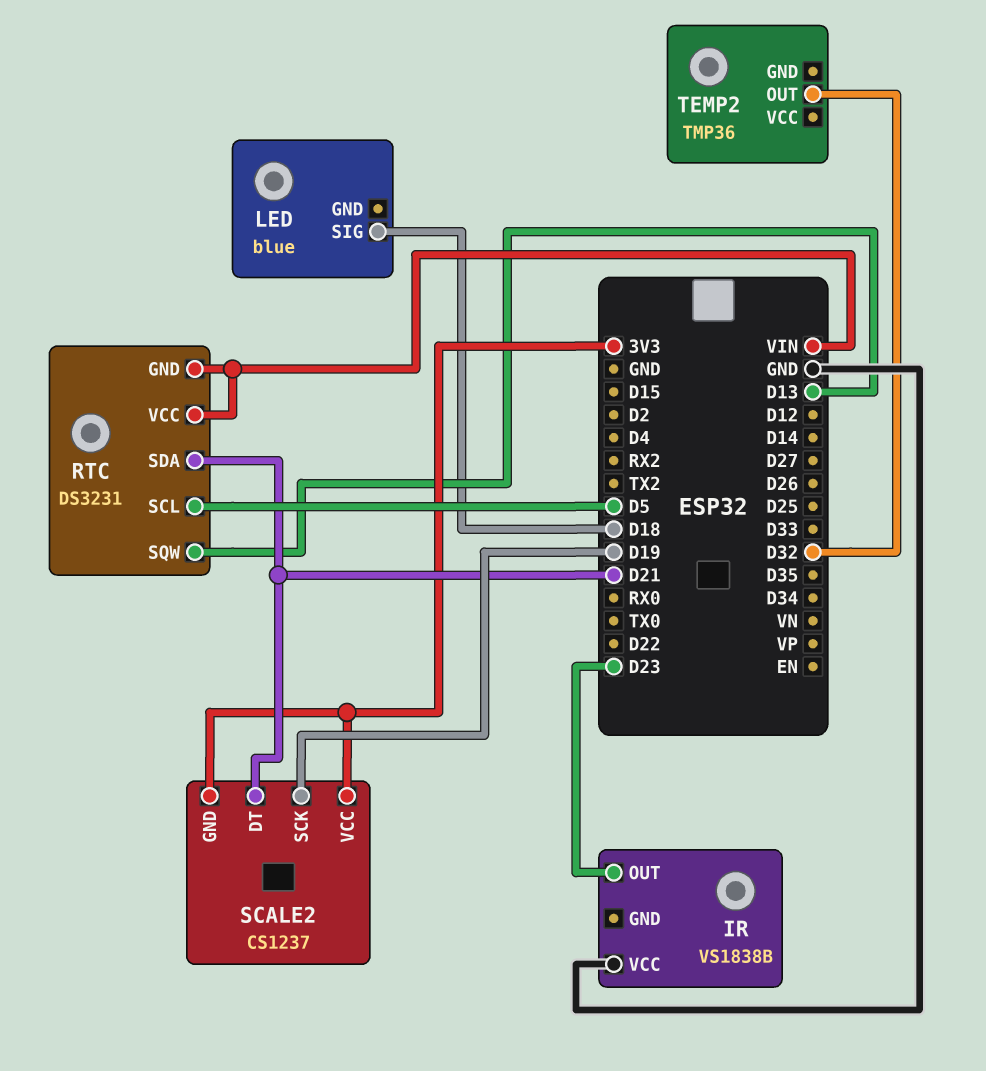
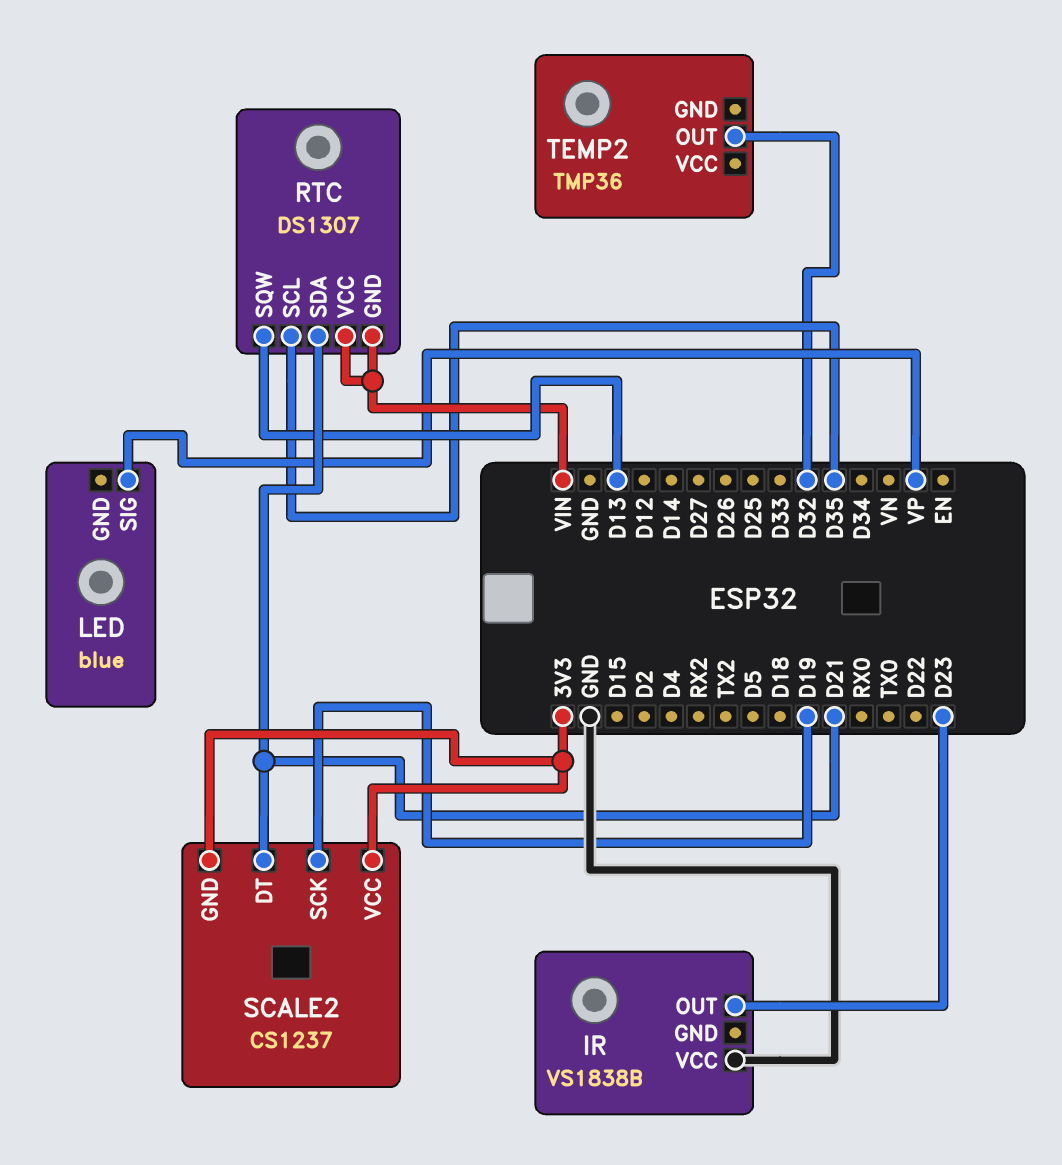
LED pin SIG: D18 -> VP
RTC: DS3231 -> DS1307
RTC pin SCL: D5 -> D35

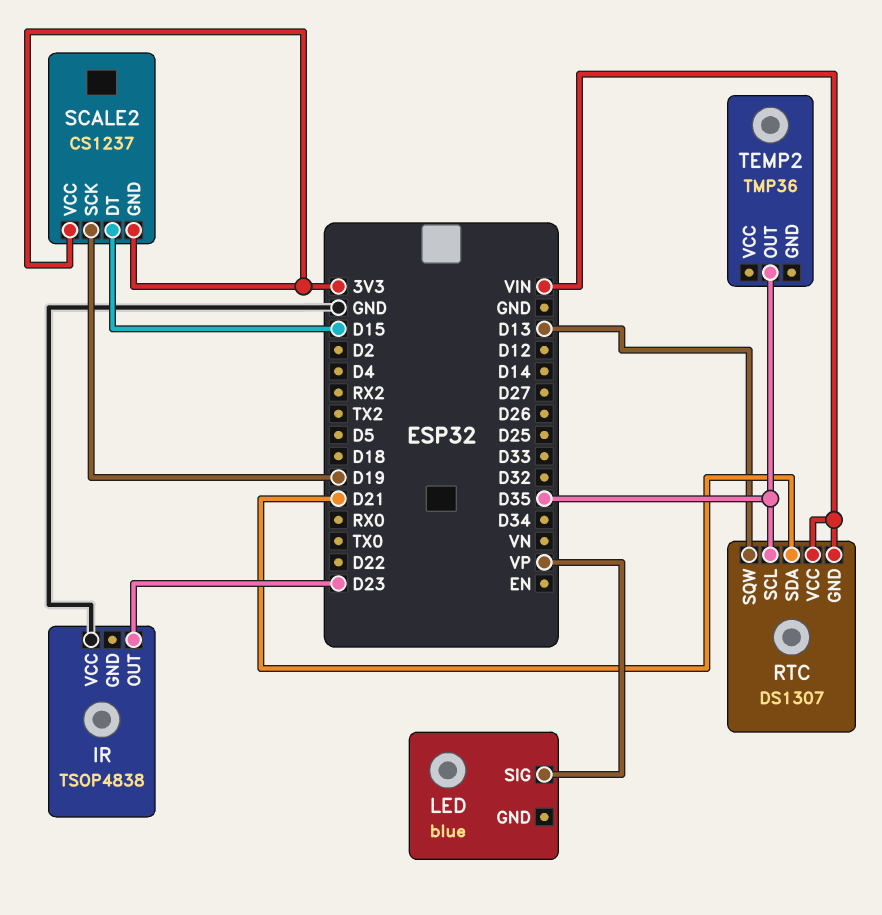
IR: VS1838B -> TSOP4838
SCALE2 pin DT: D21 -> D15
TEMP2 pin OUT: D32 -> D35

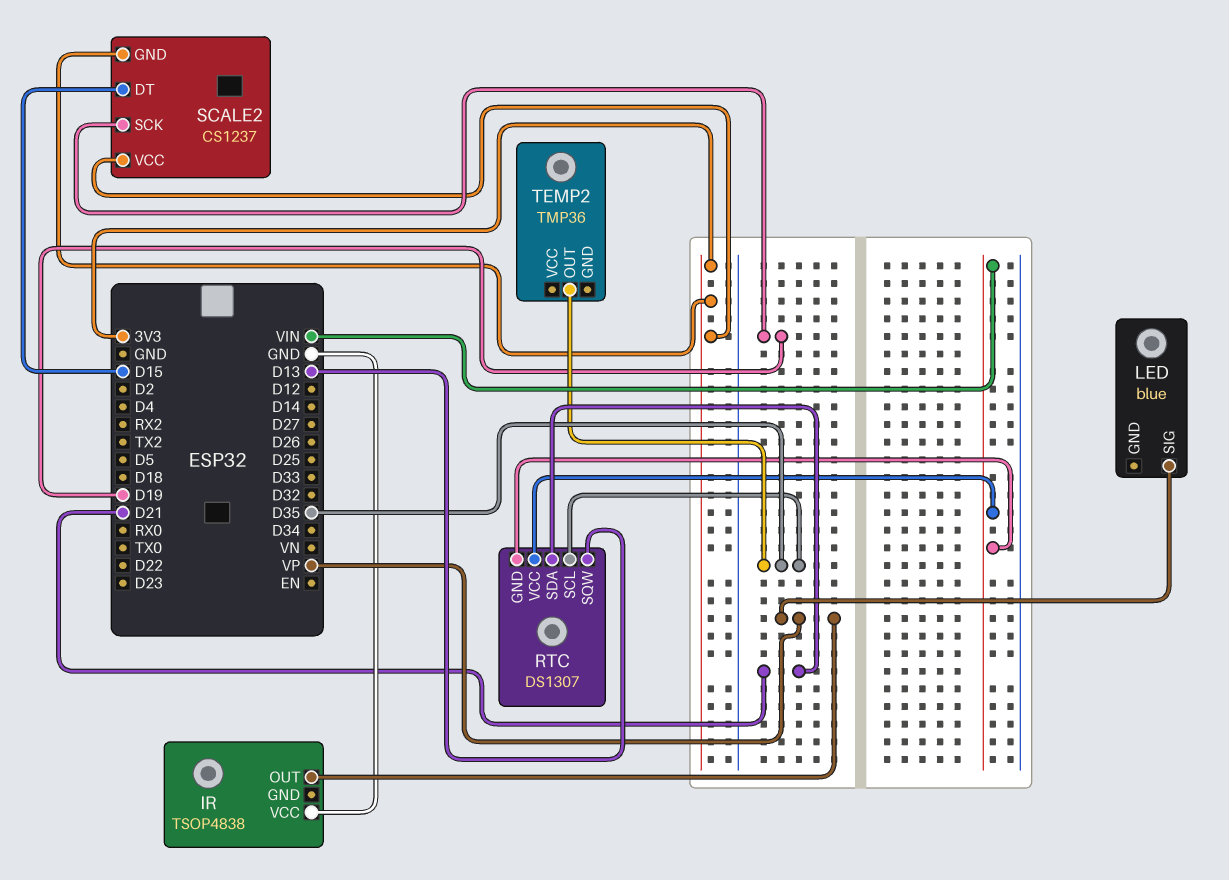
IR pin OUT: D23 -> VP

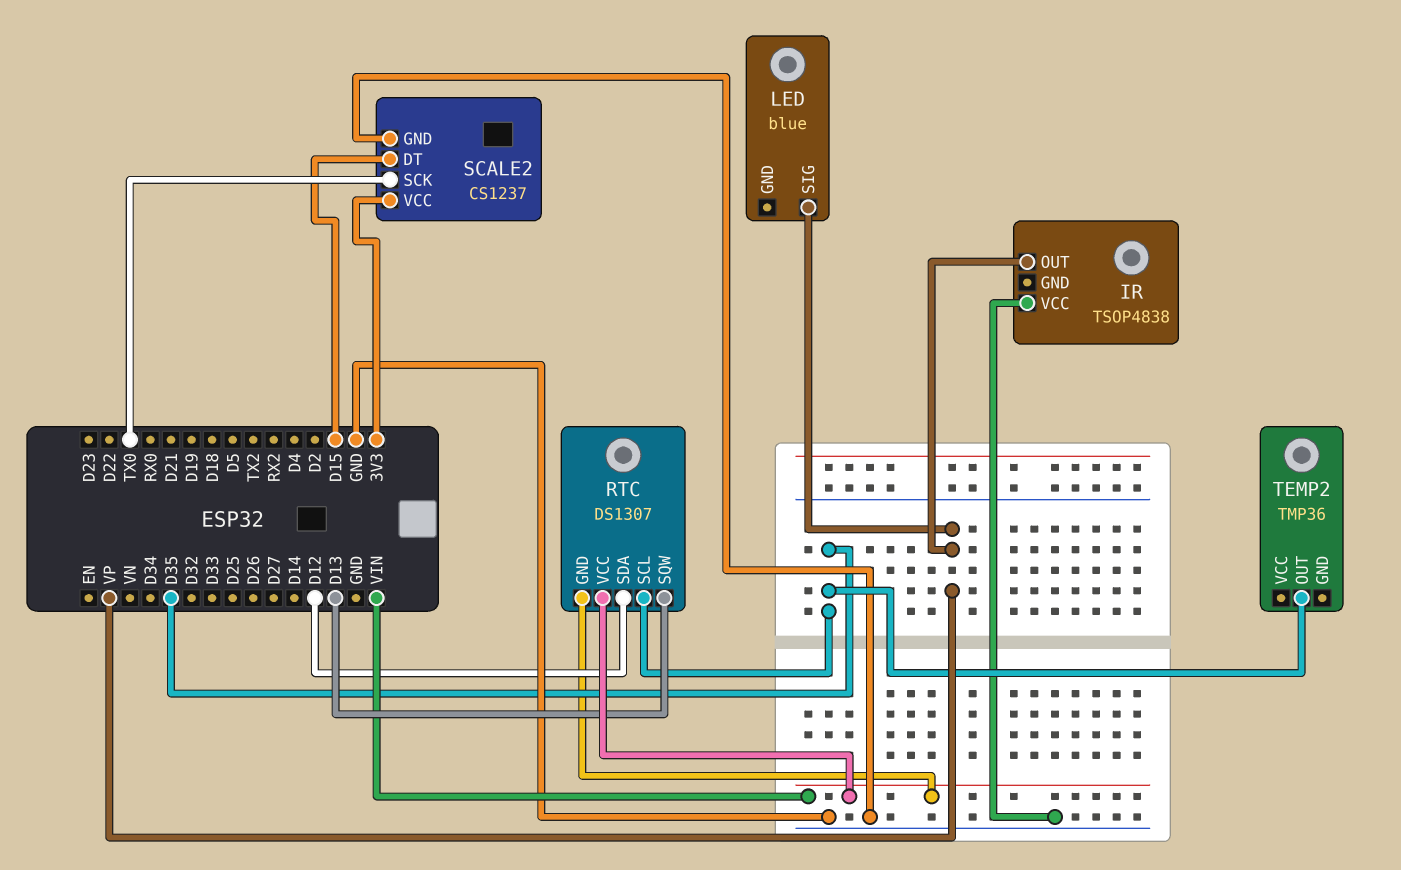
RTC pin SDA: D21 -> D12
SCALE2 pin GND: 3V3 -> GND
SCALE2 pin SCK: D19 -> TX0

